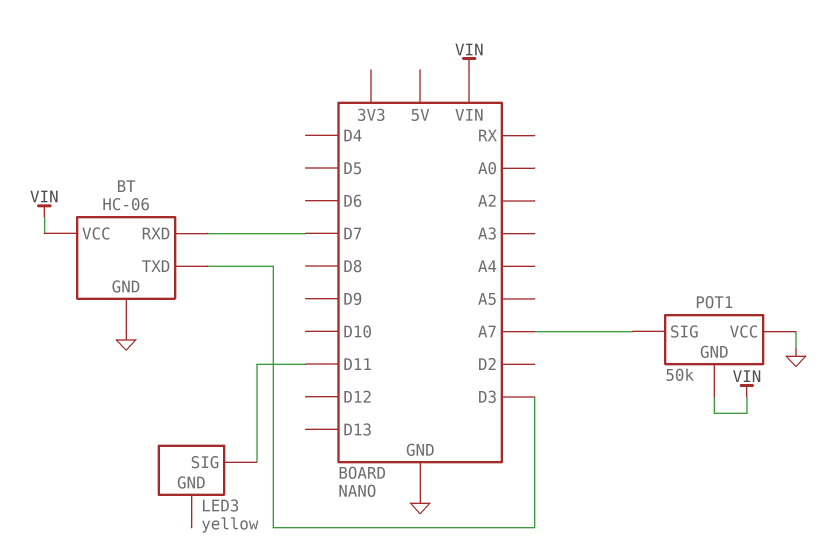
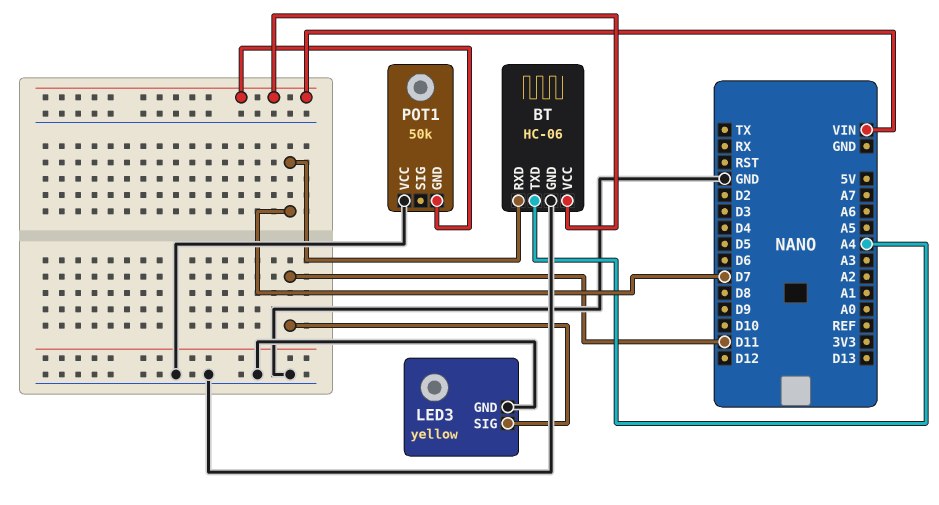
BT pin TXD: D3 -> A4
LED3 pin GND: none -> GND
POT1 pin SIG: A7 -> none

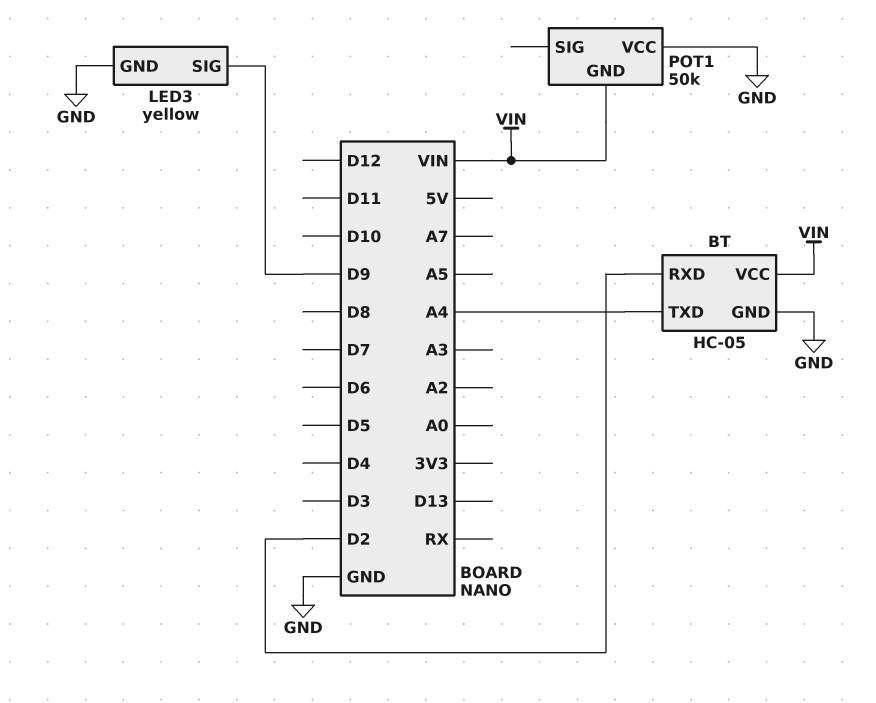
BT: HC-06 -> HC-05
BT pin RXD: D7 -> D2
LED3 pin SIG: D11 -> D9

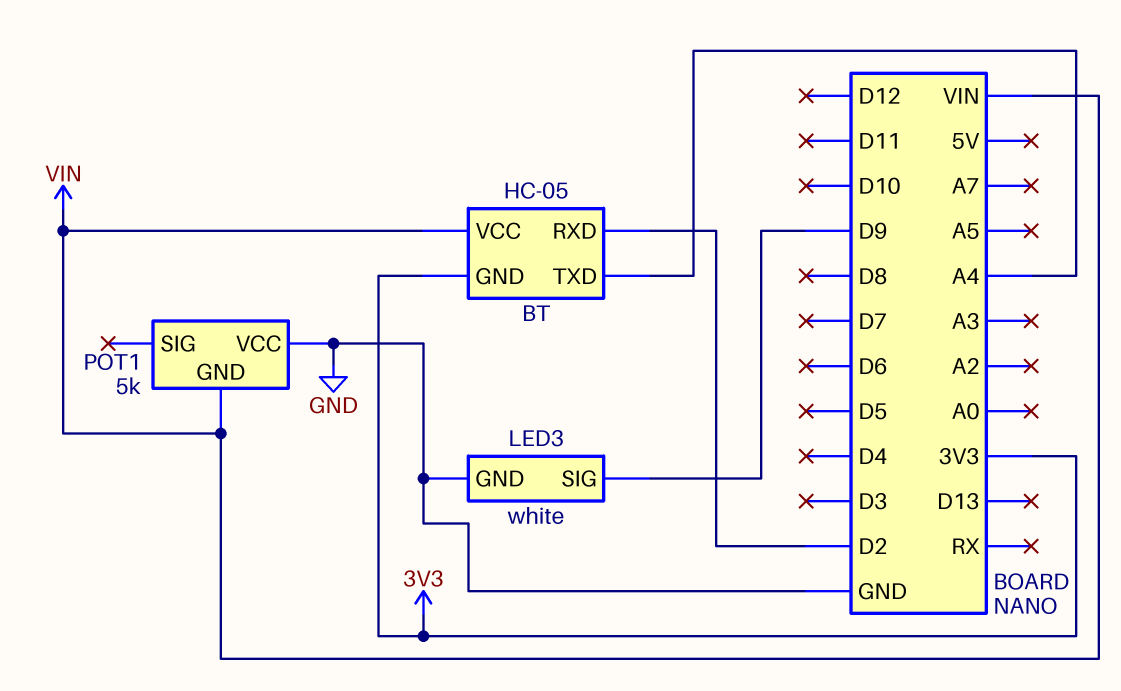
BT pin GND: GND -> 3V3
LED3: yellow -> white
POT1: 50k -> 5k

